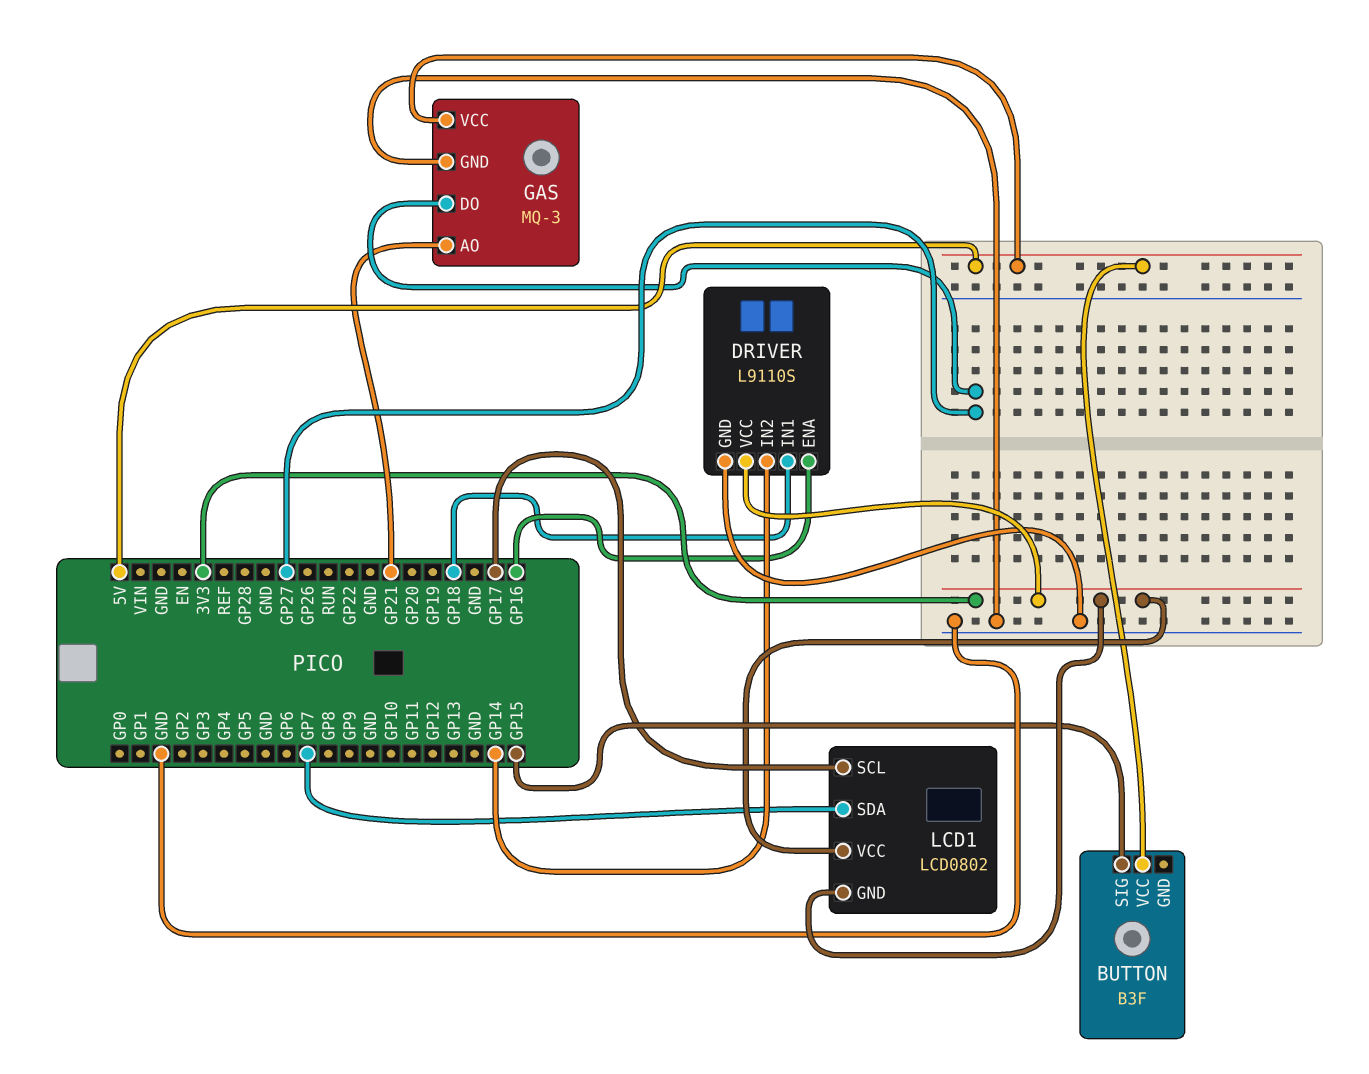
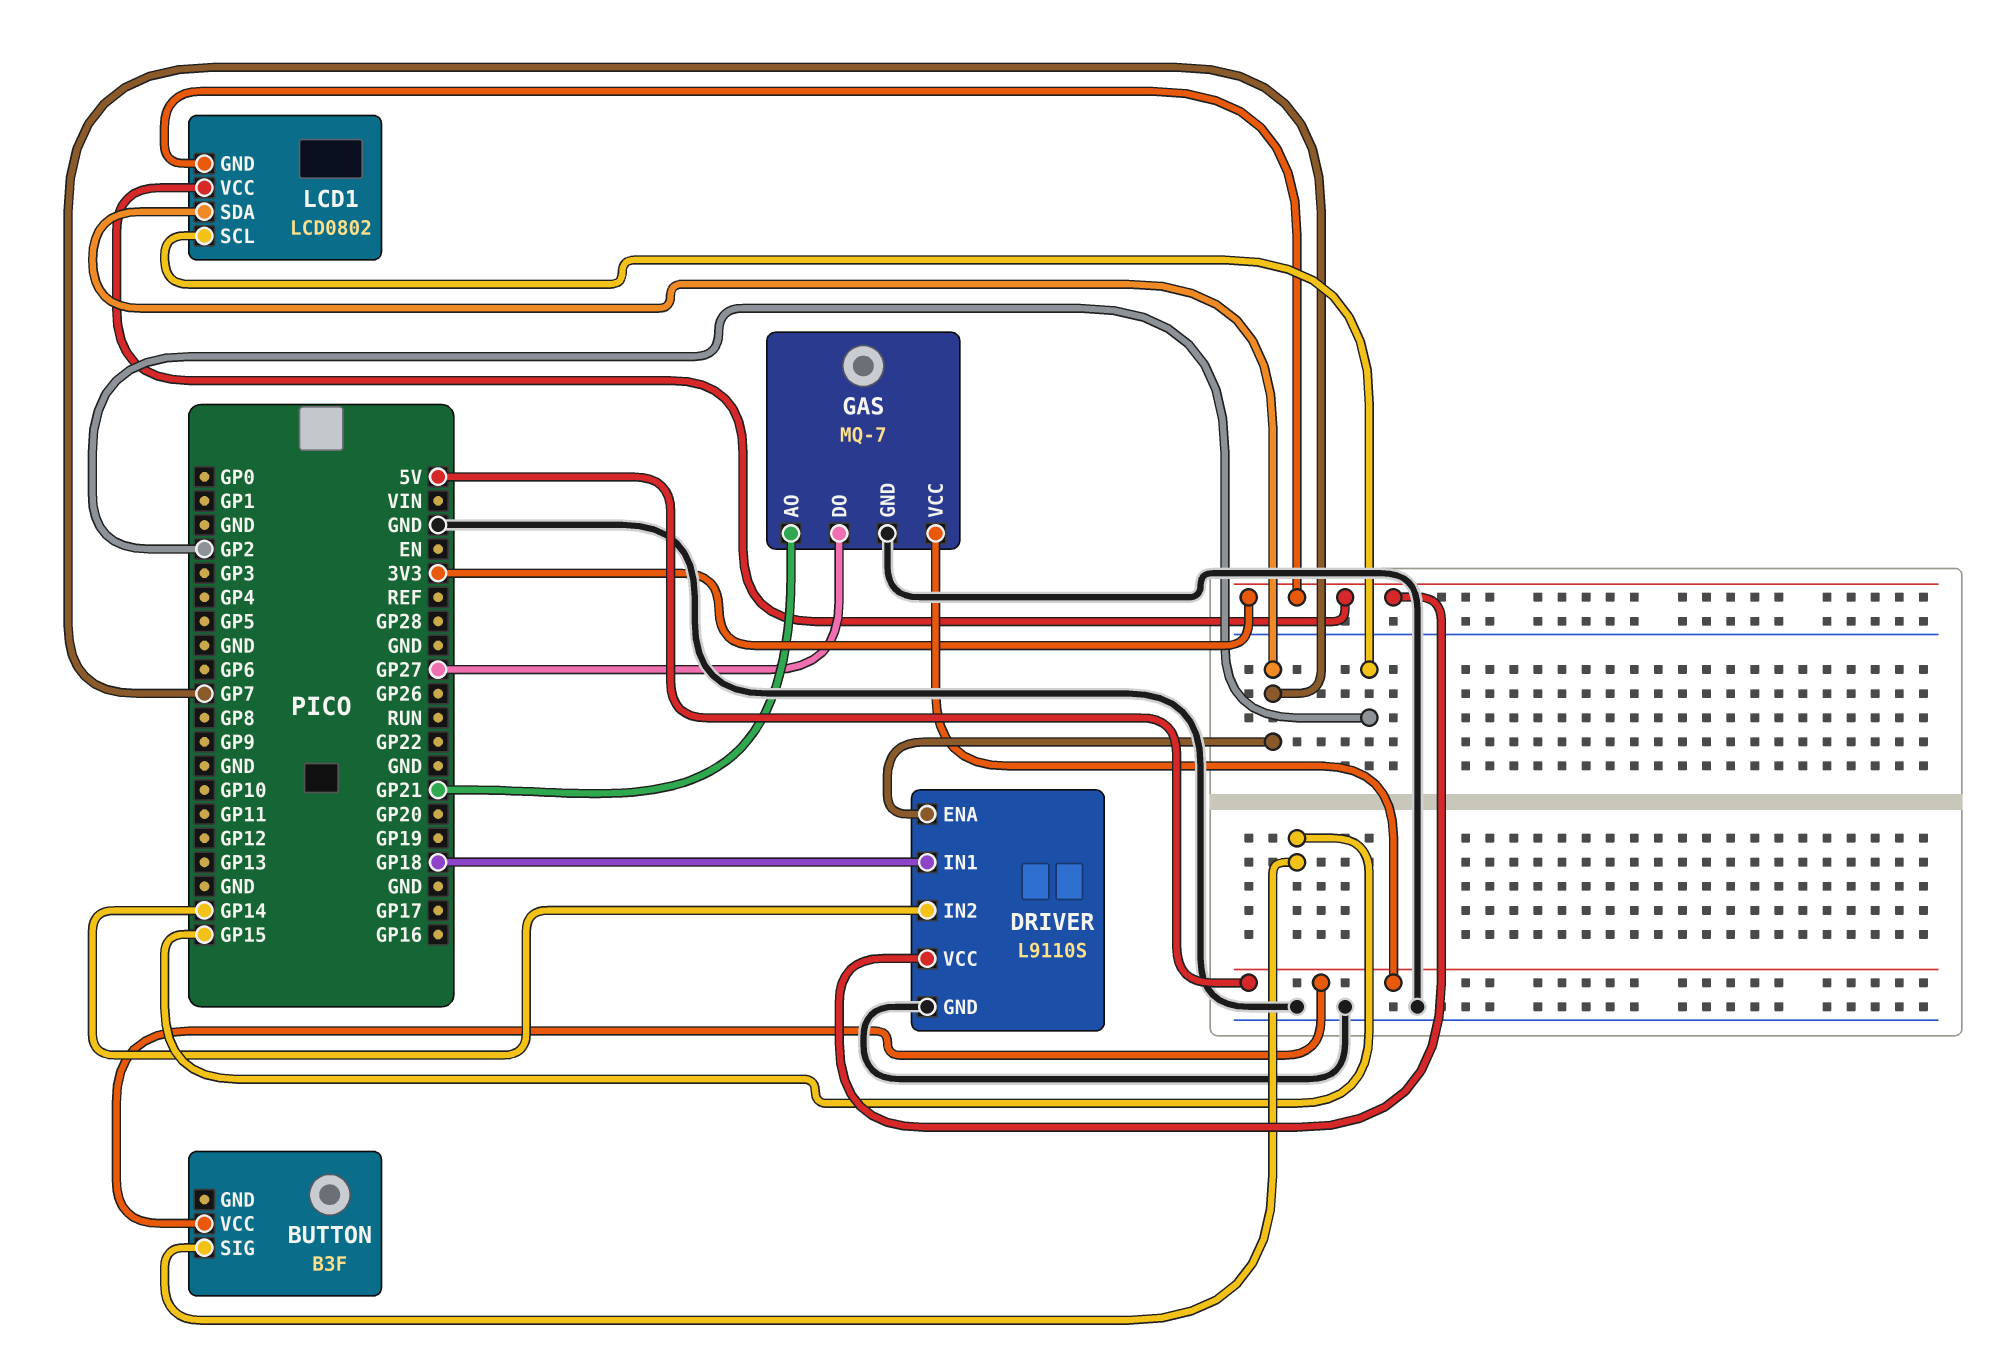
DRIVER pin ENA: GP16 -> GP7
GAS: MQ-3 -> MQ-7
LCD1 pin SCL: GP17 -> GP2

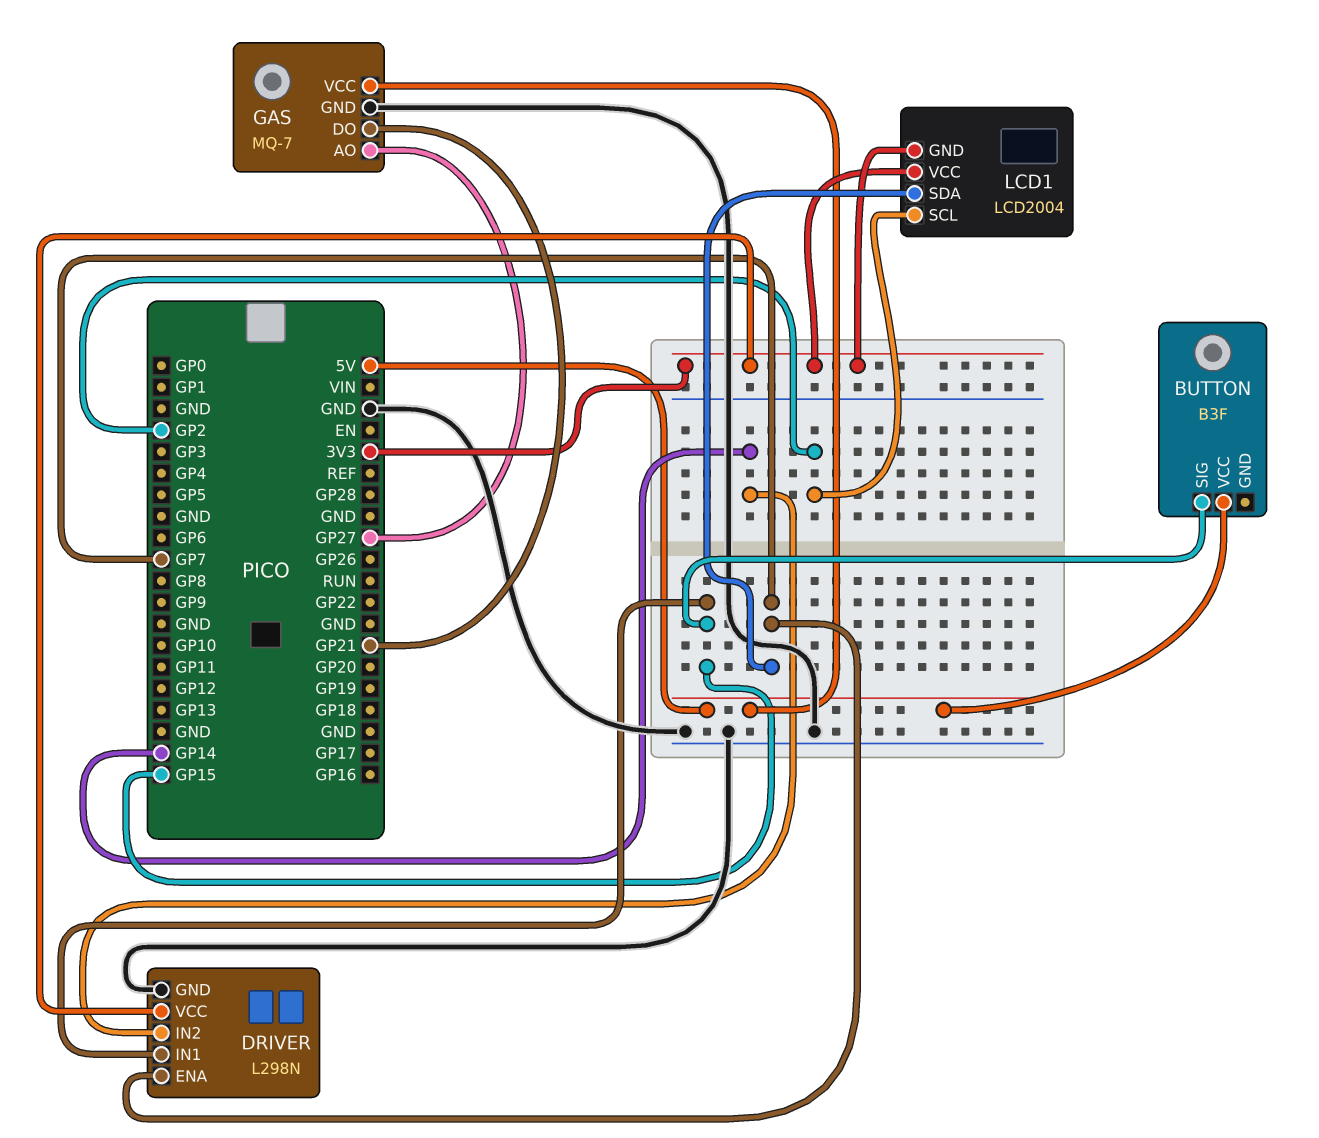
DRIVER: L9110S -> L298N
DRIVER pin IN1: GP18 -> GP15
GAS pin AO: GP21 -> GP27
GAS pin DO: GP27 -> GP21
LCD1: LCD0802 -> LCD2004

